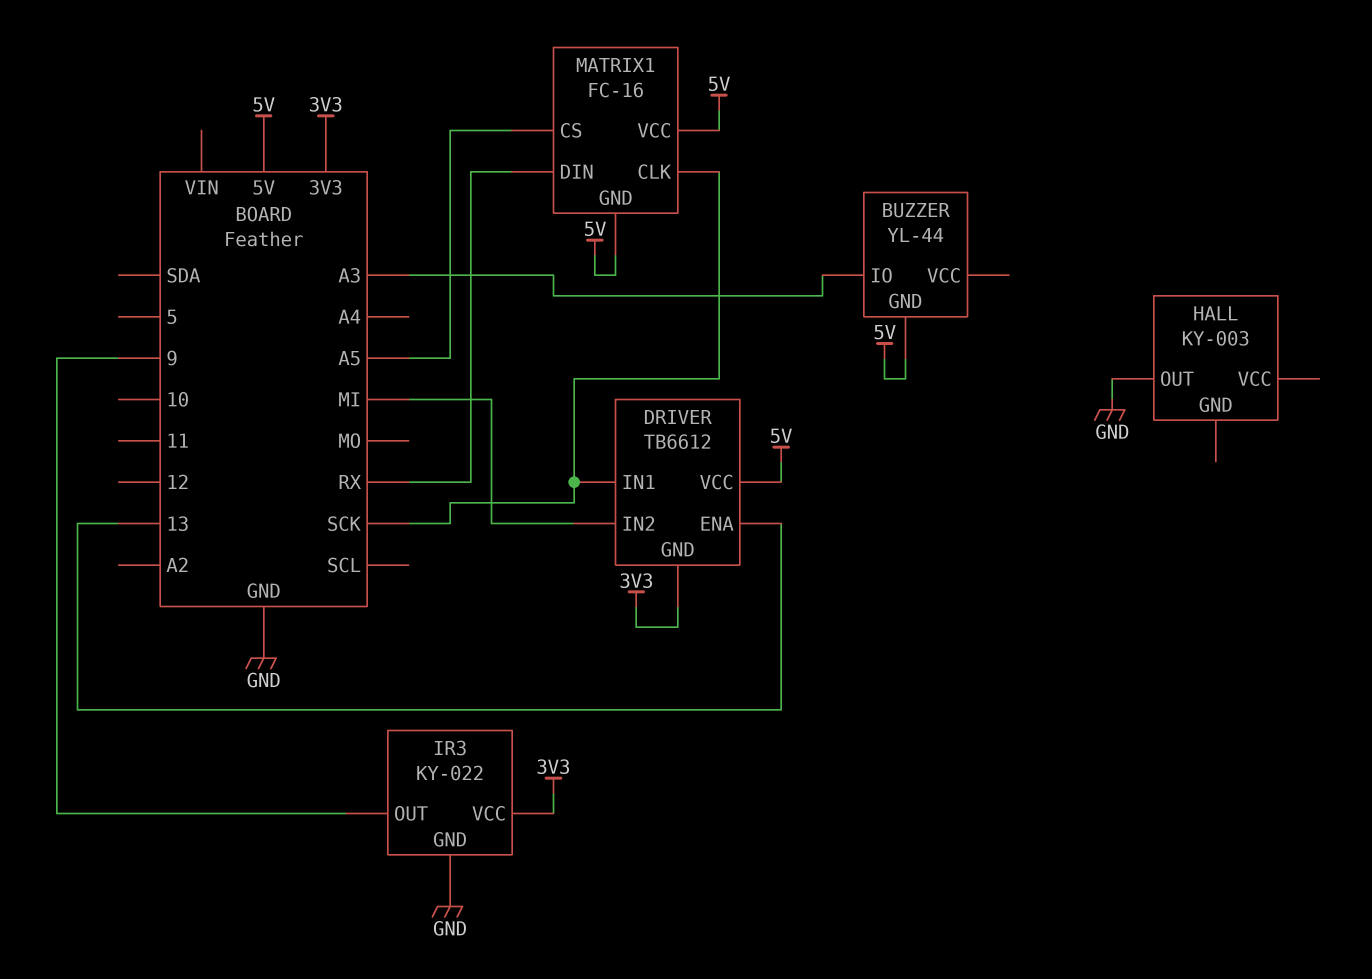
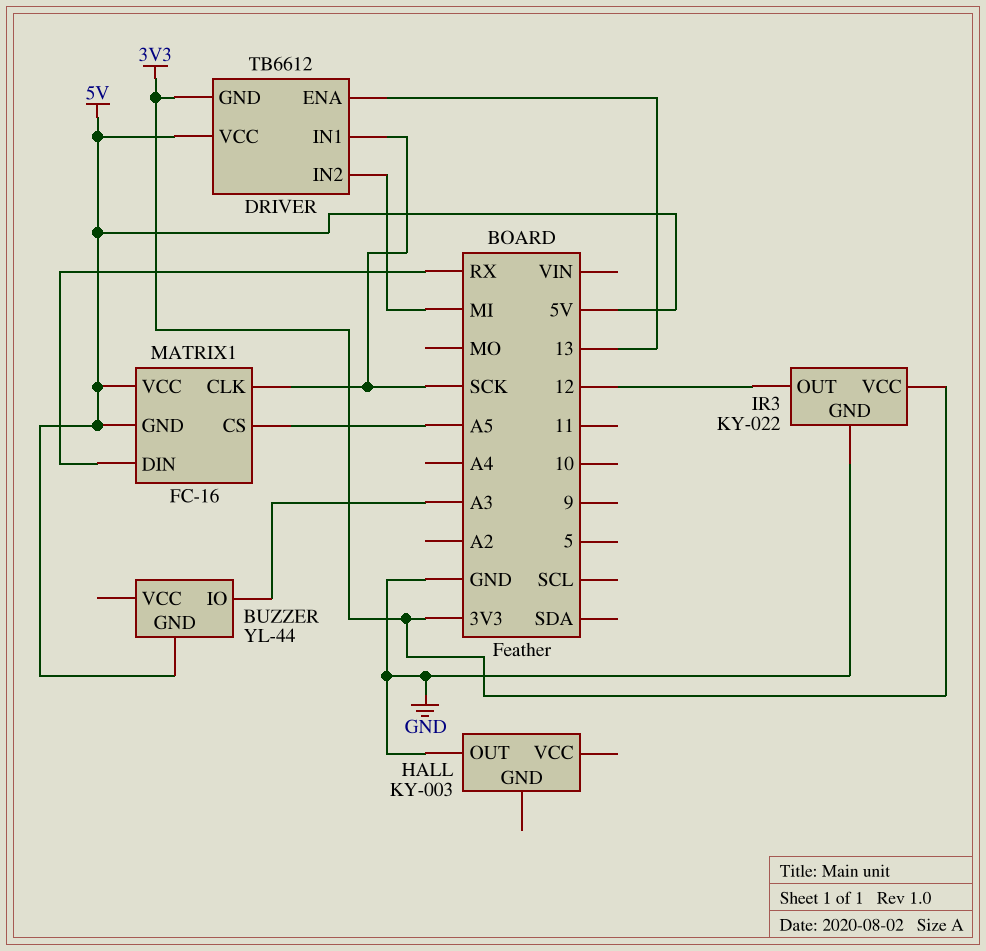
IR3 pin OUT: 9 -> 12

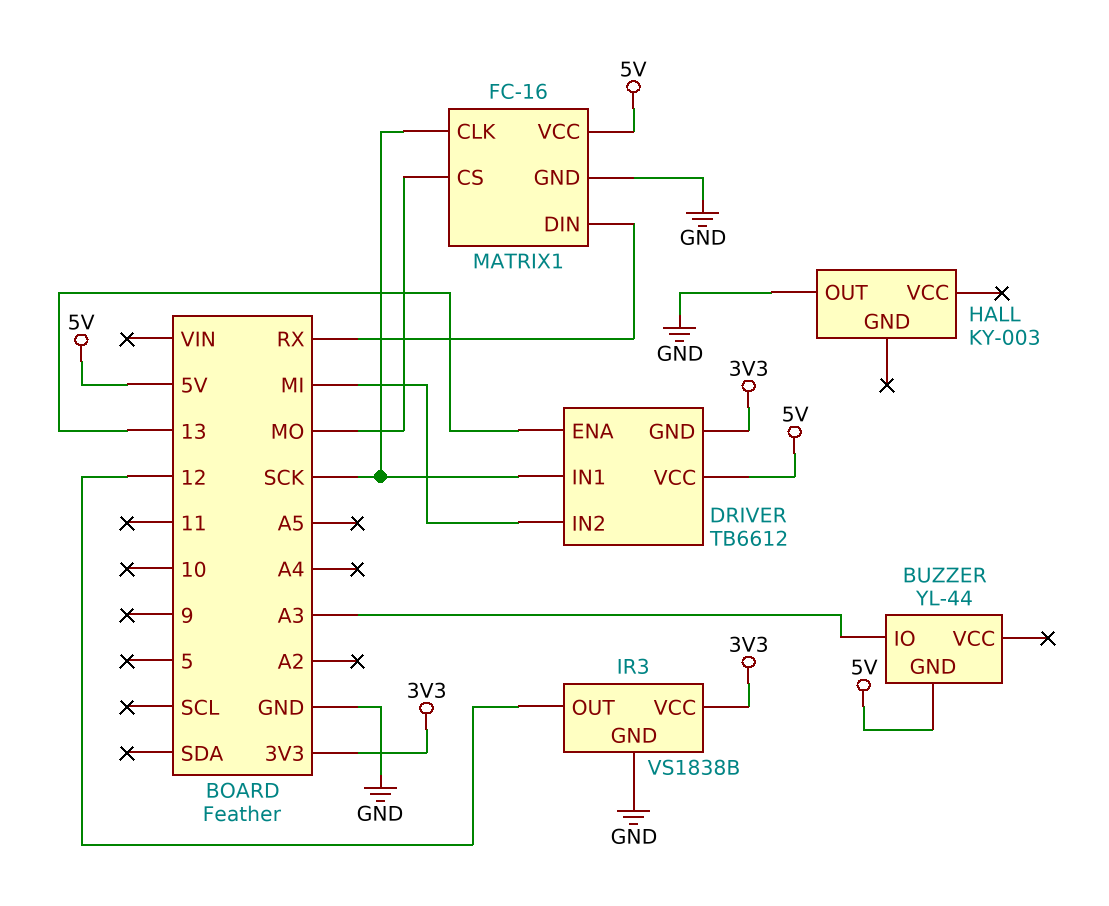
IR3: KY-022 -> VS1838B
MATRIX1 pin CS: A5 -> MO
MATRIX1 pin GND: 5V -> GND

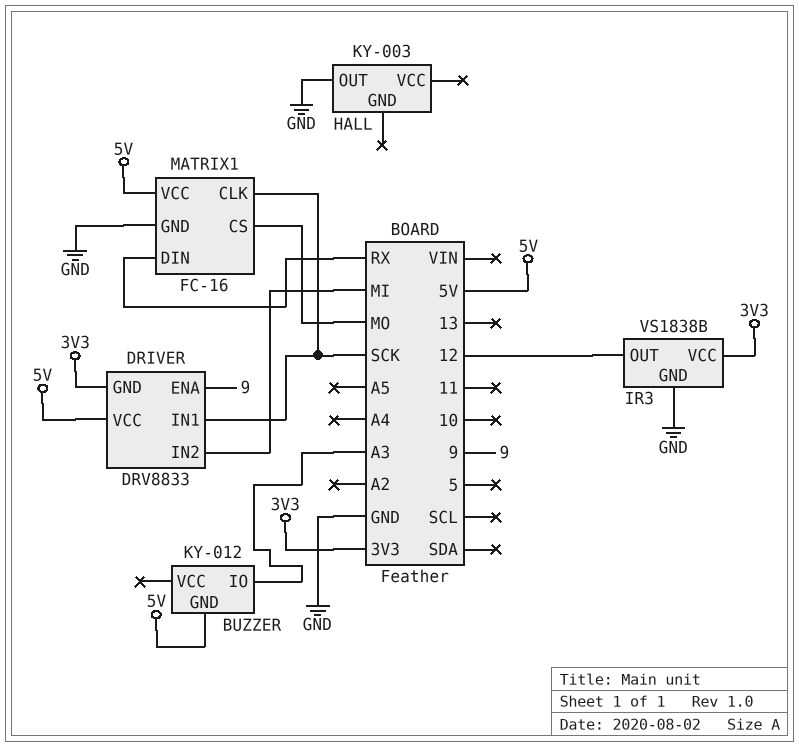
BUZZER: YL-44 -> KY-012
DRIVER: TB6612 -> DRV8833
DRIVER pin ENA: 13 -> 9

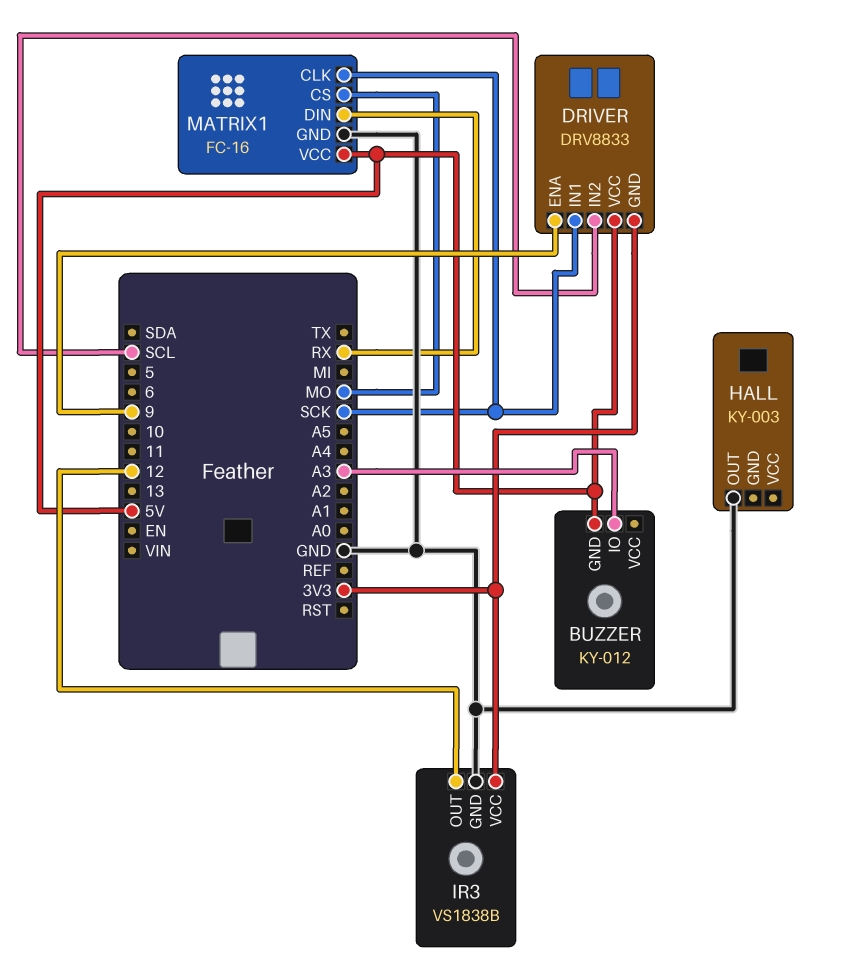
DRIVER pin IN2: MI -> SCL

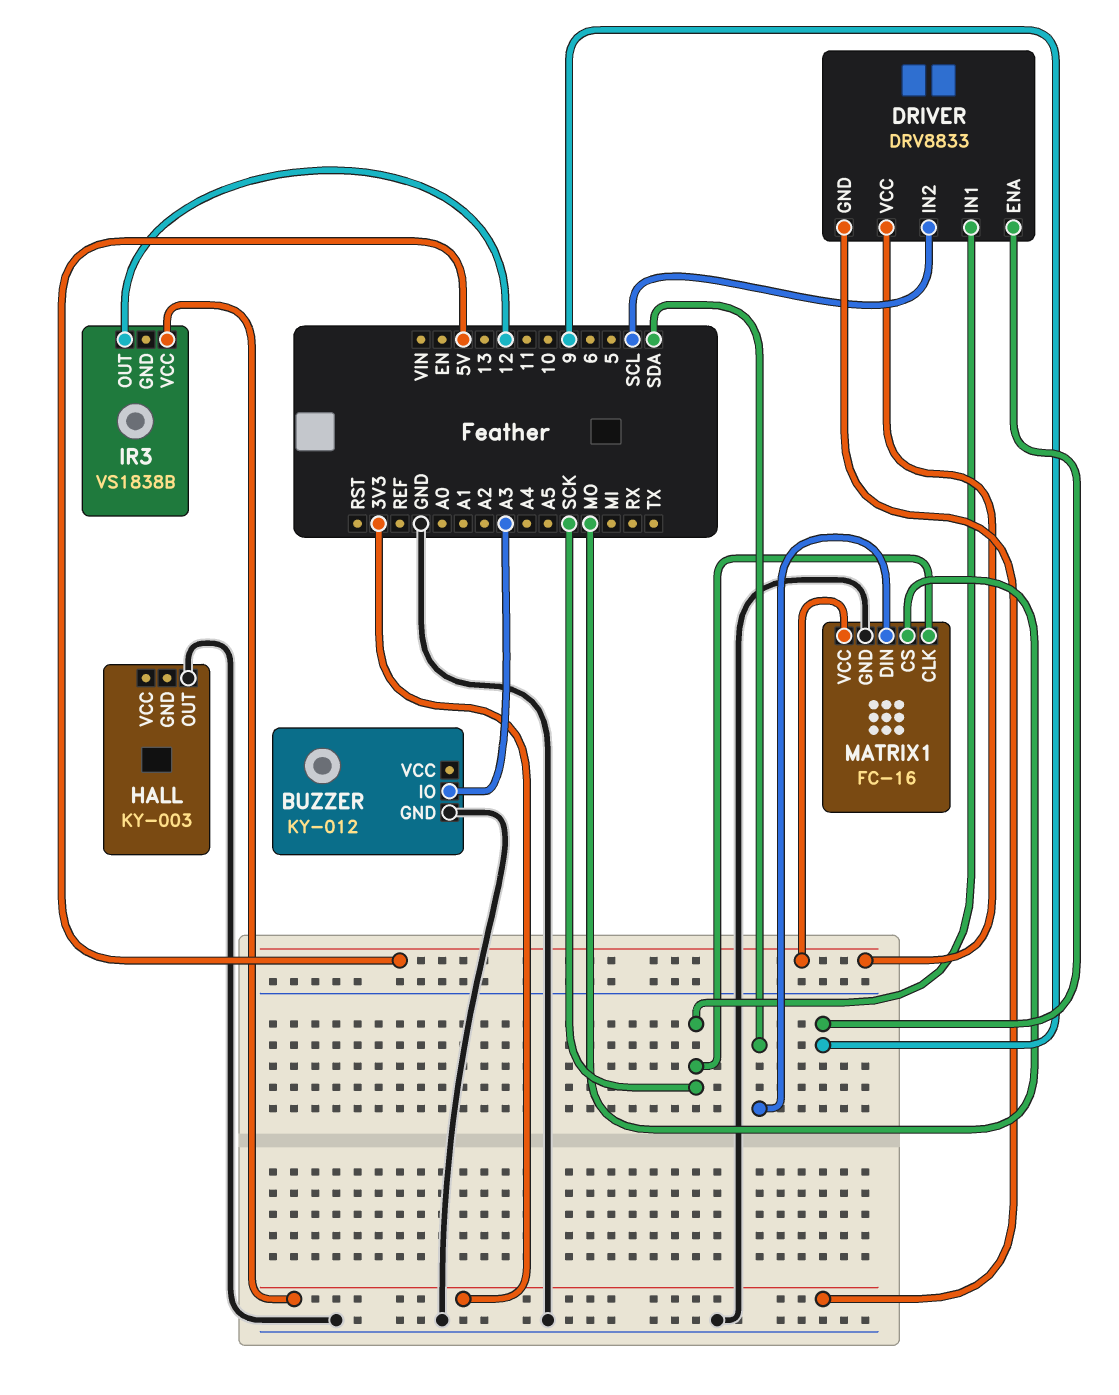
BUZZER pin GND: 5V -> GND
IR3 pin GND: GND -> none
MATRIX1 pin DIN: RX -> SDA

